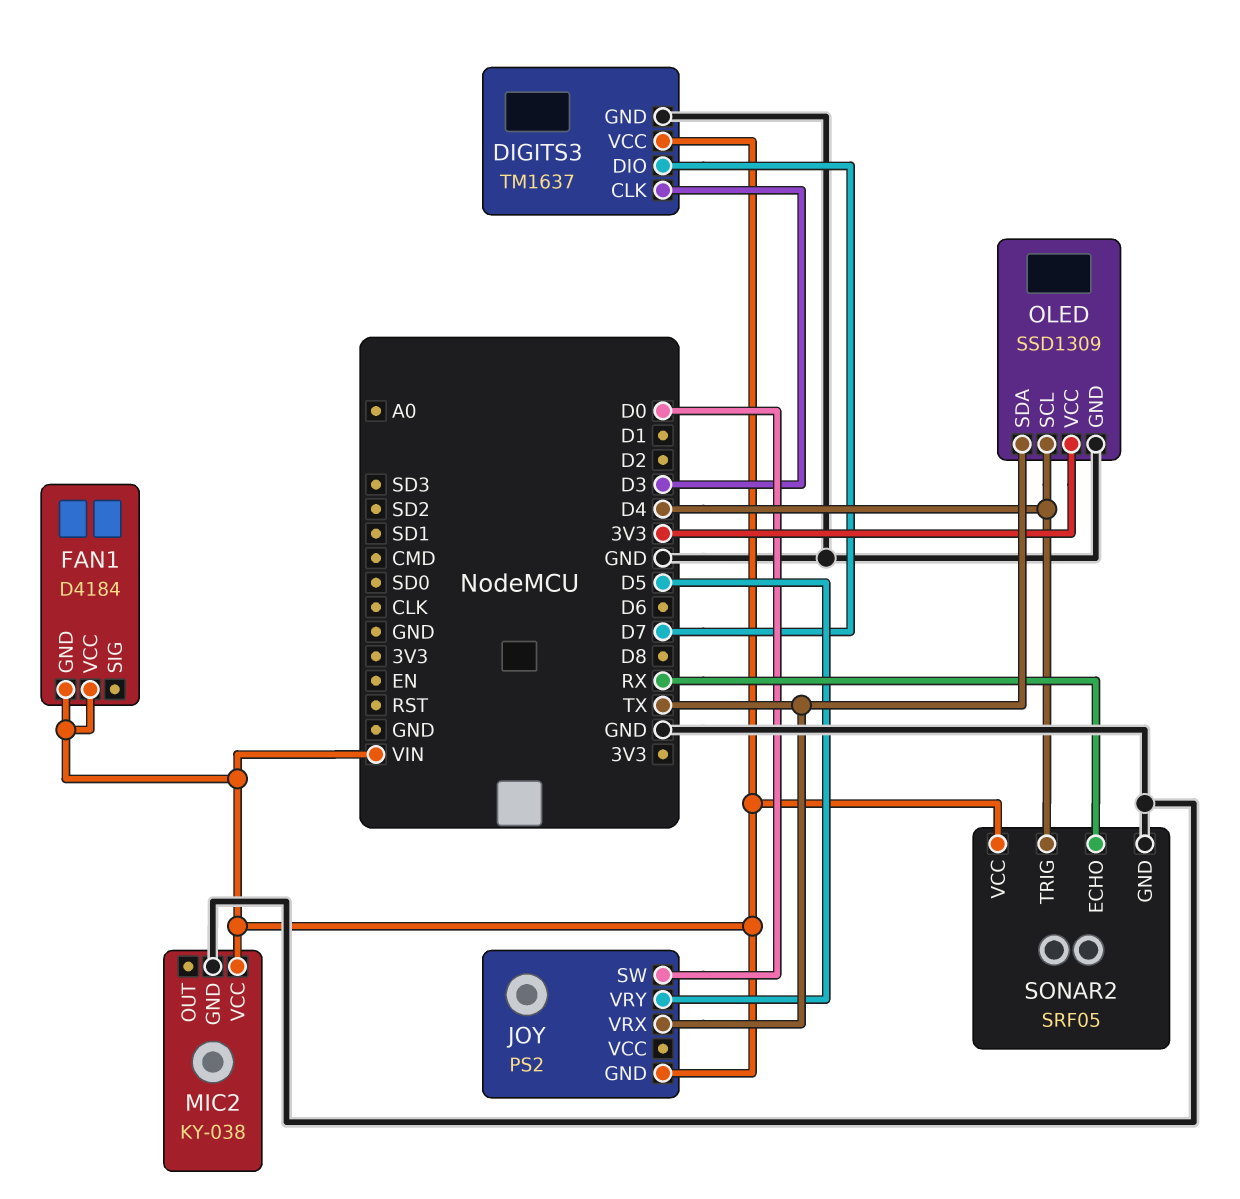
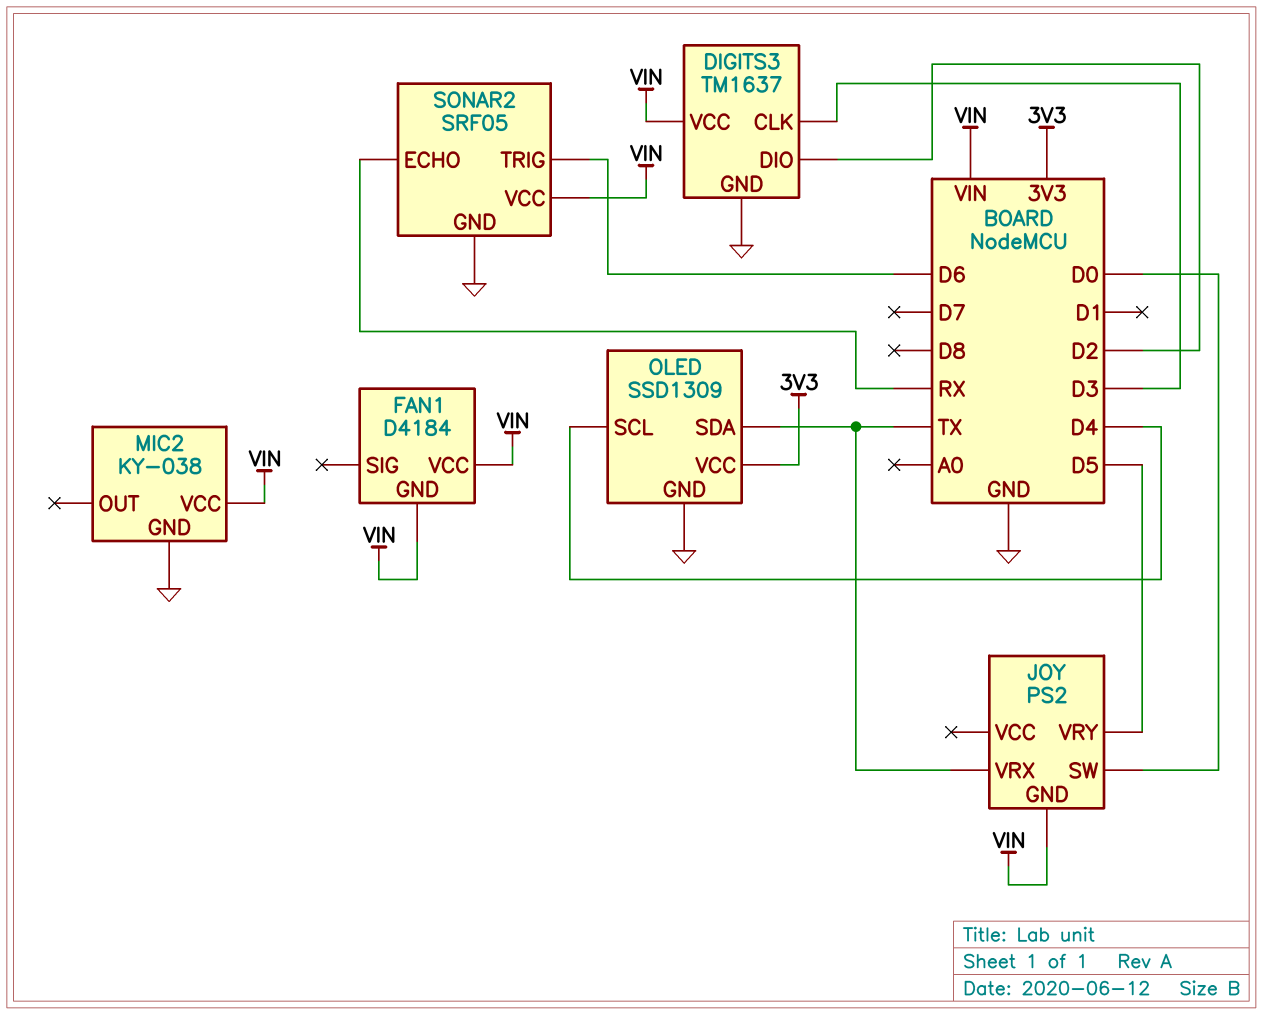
DIGITS3 pin DIO: D7 -> D2
SONAR2 pin TRIG: D4 -> D6

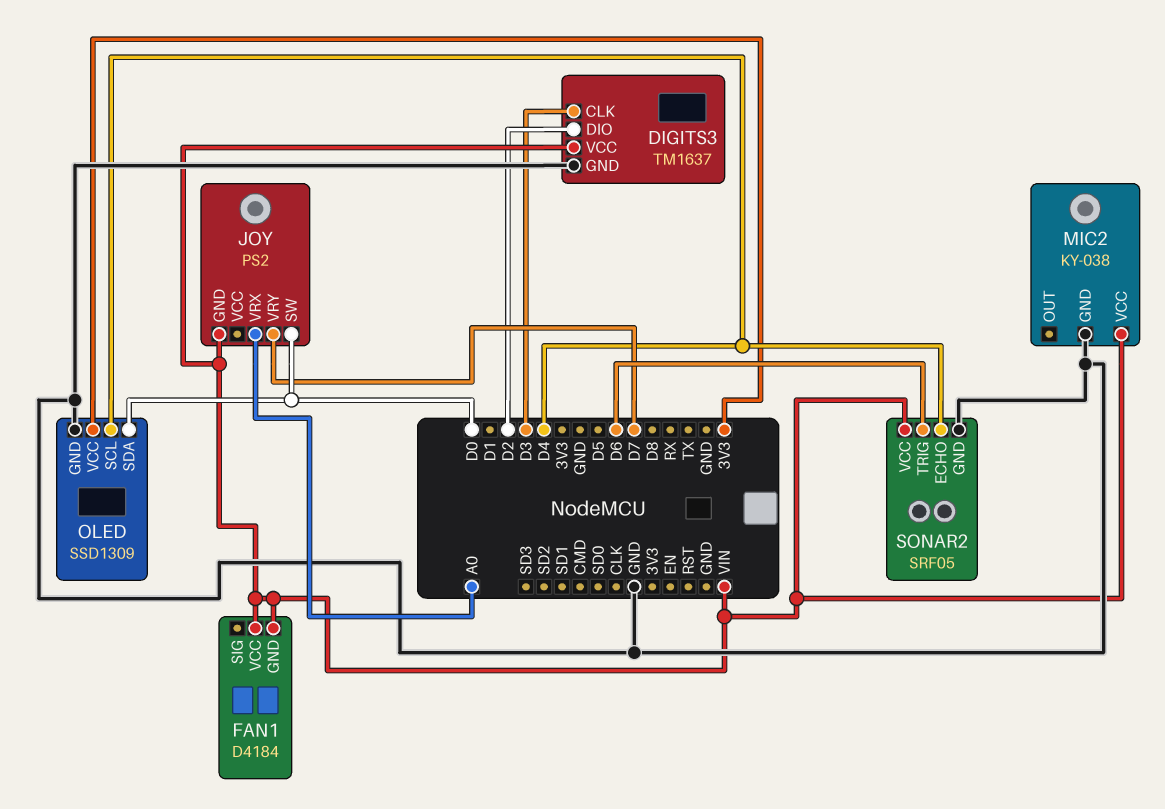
JOY pin VRX: TX -> A0
JOY pin VRY: D5 -> D7
OLED pin SDA: TX -> D0
SONAR2 pin ECHO: RX -> D4

